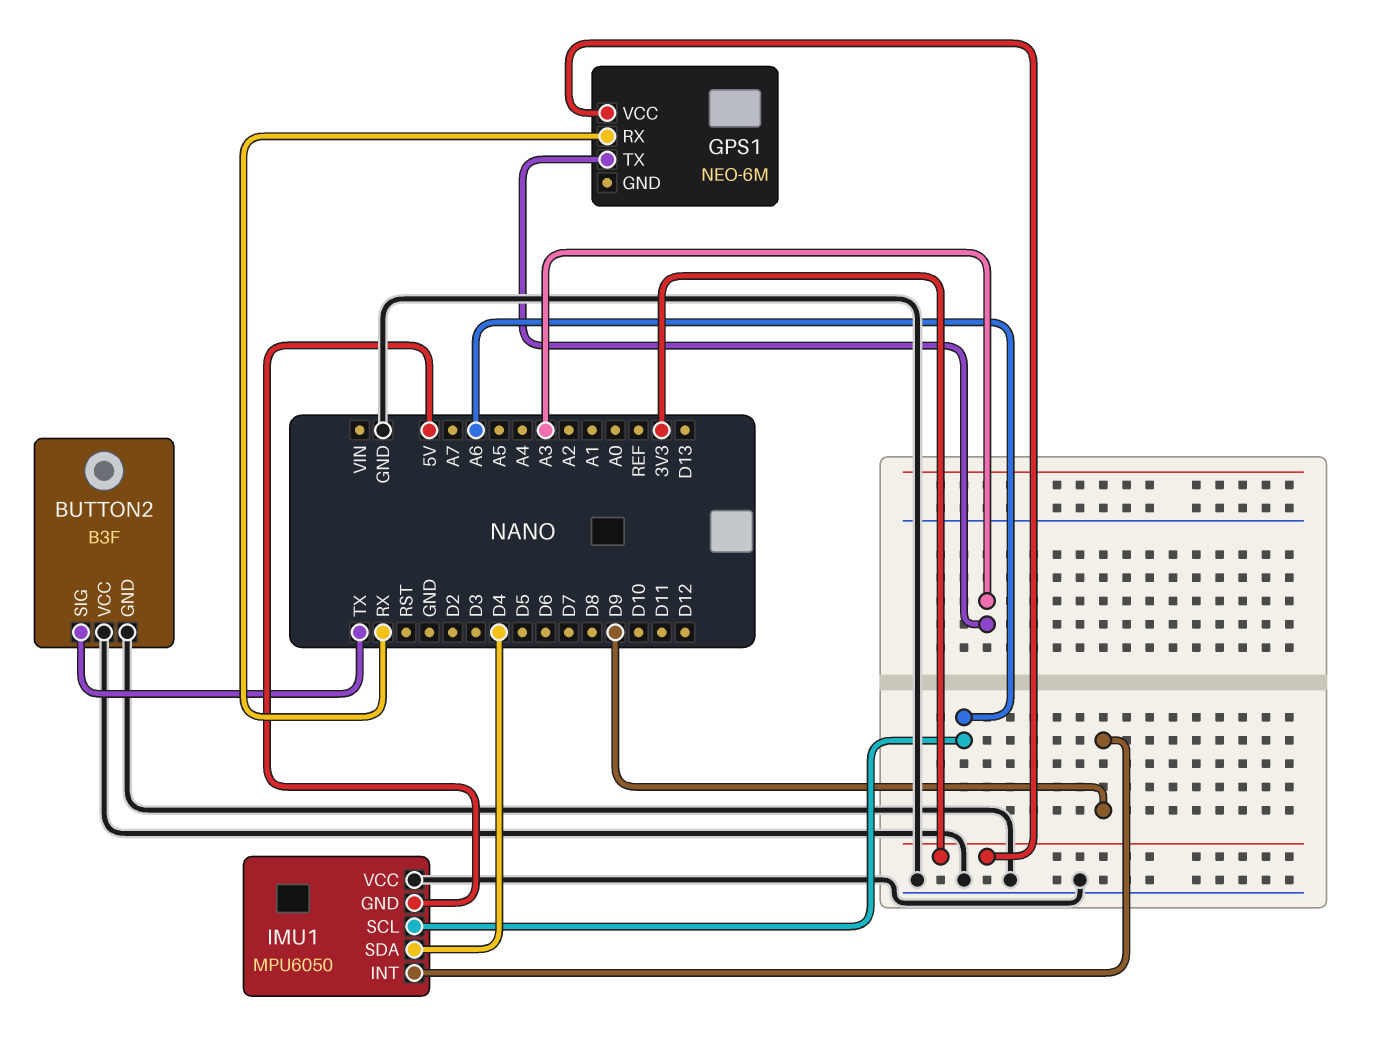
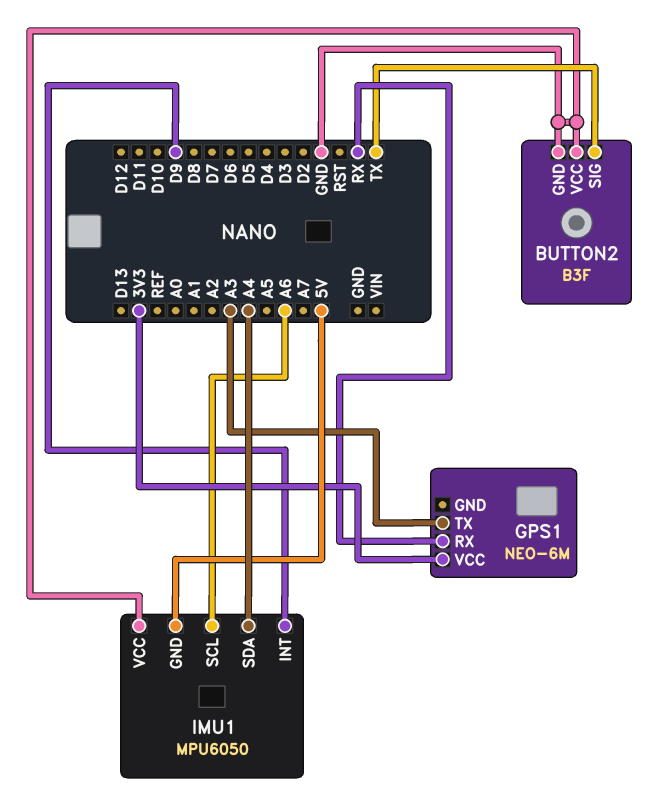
IMU1 pin SDA: D4 -> A4

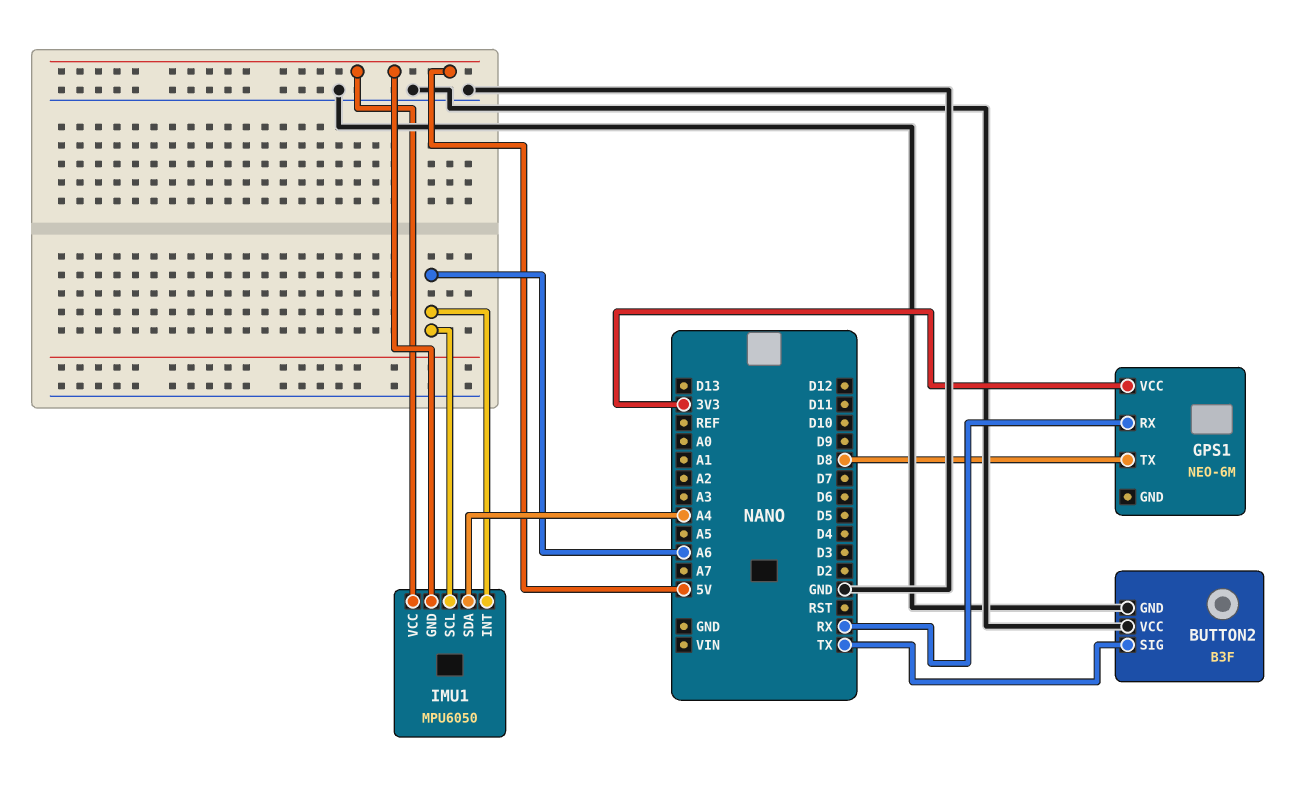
GPS1 pin TX: A3 -> D8
IMU1 pin INT: D9 -> A6
IMU1 pin VCC: GND -> 5V

